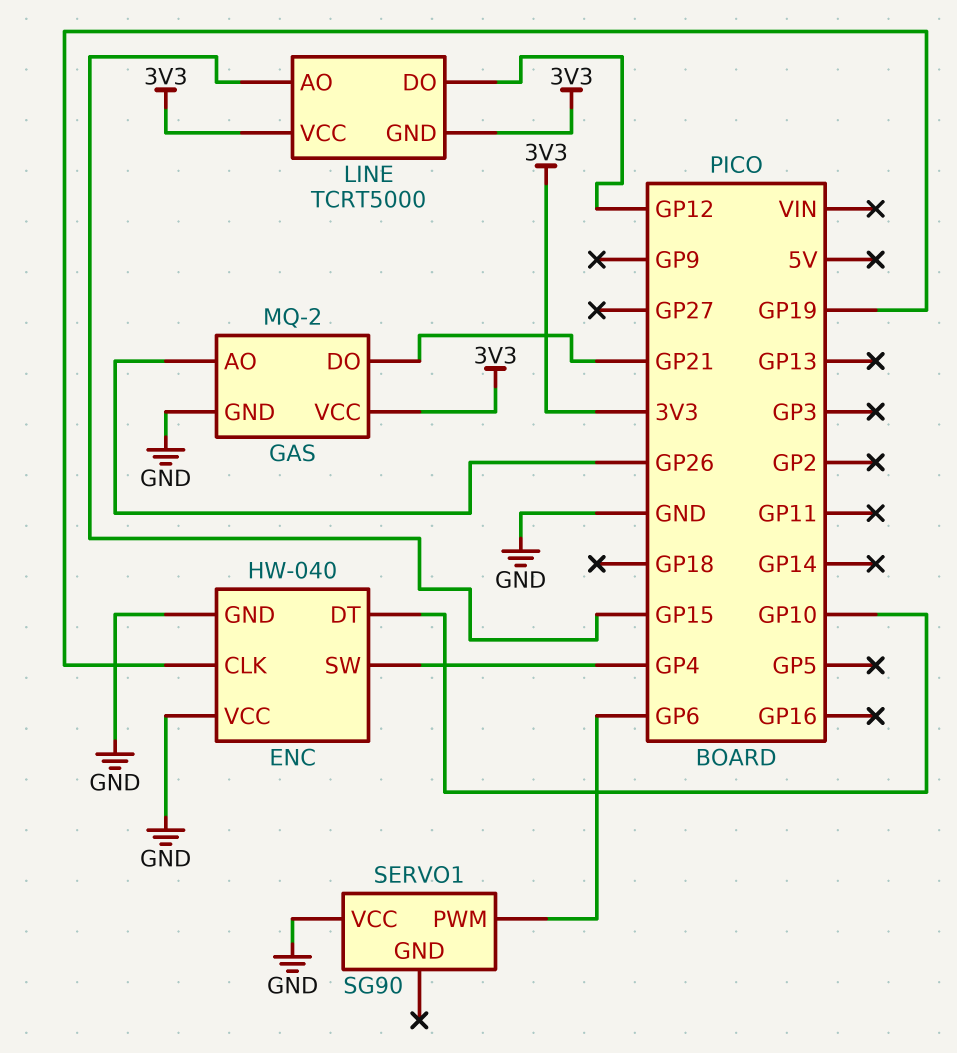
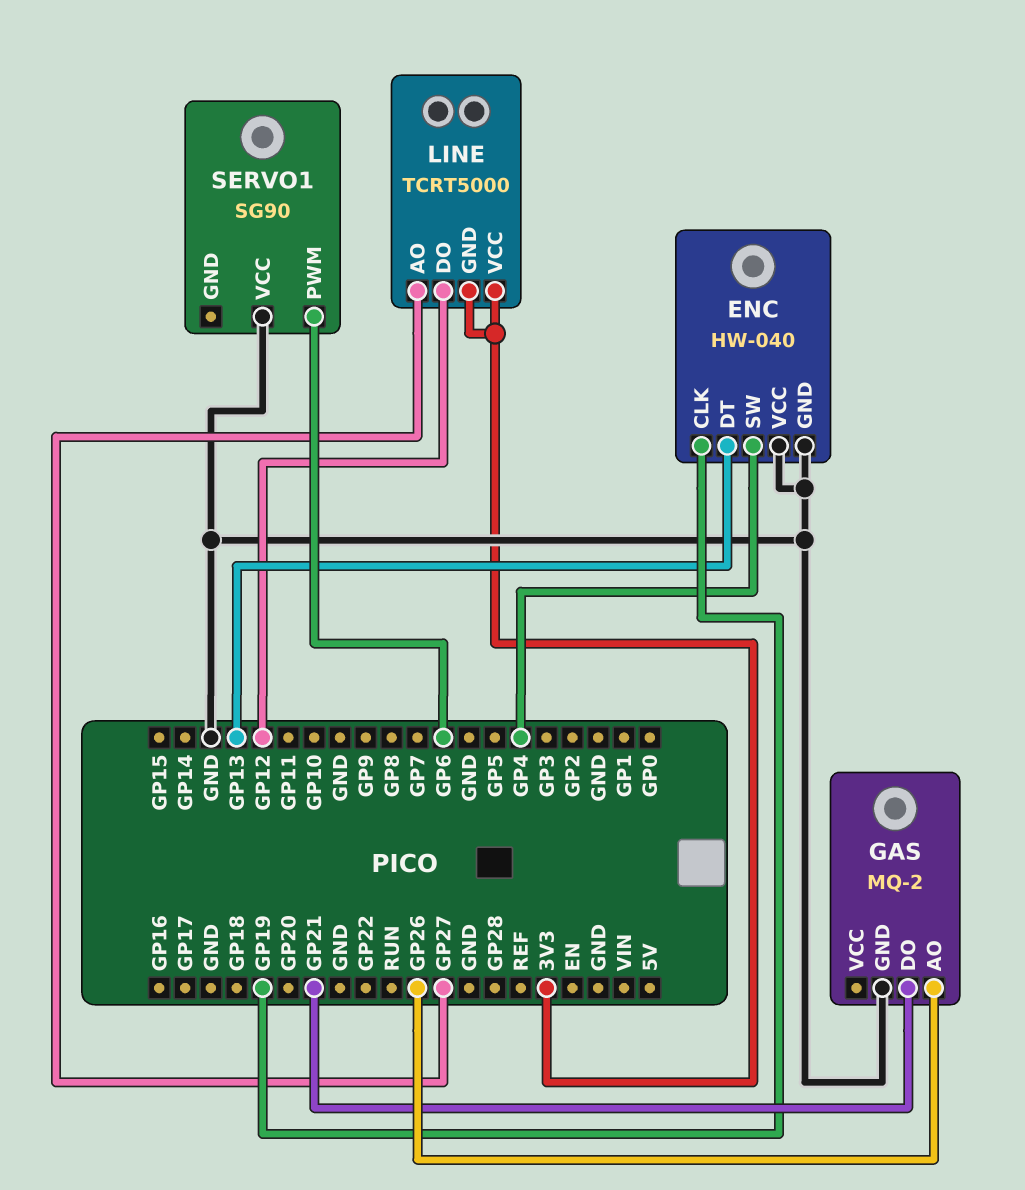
ENC pin DT: GP10 -> GP13
GAS pin VCC: 3V3 -> none
LINE pin AO: GP15 -> GP27

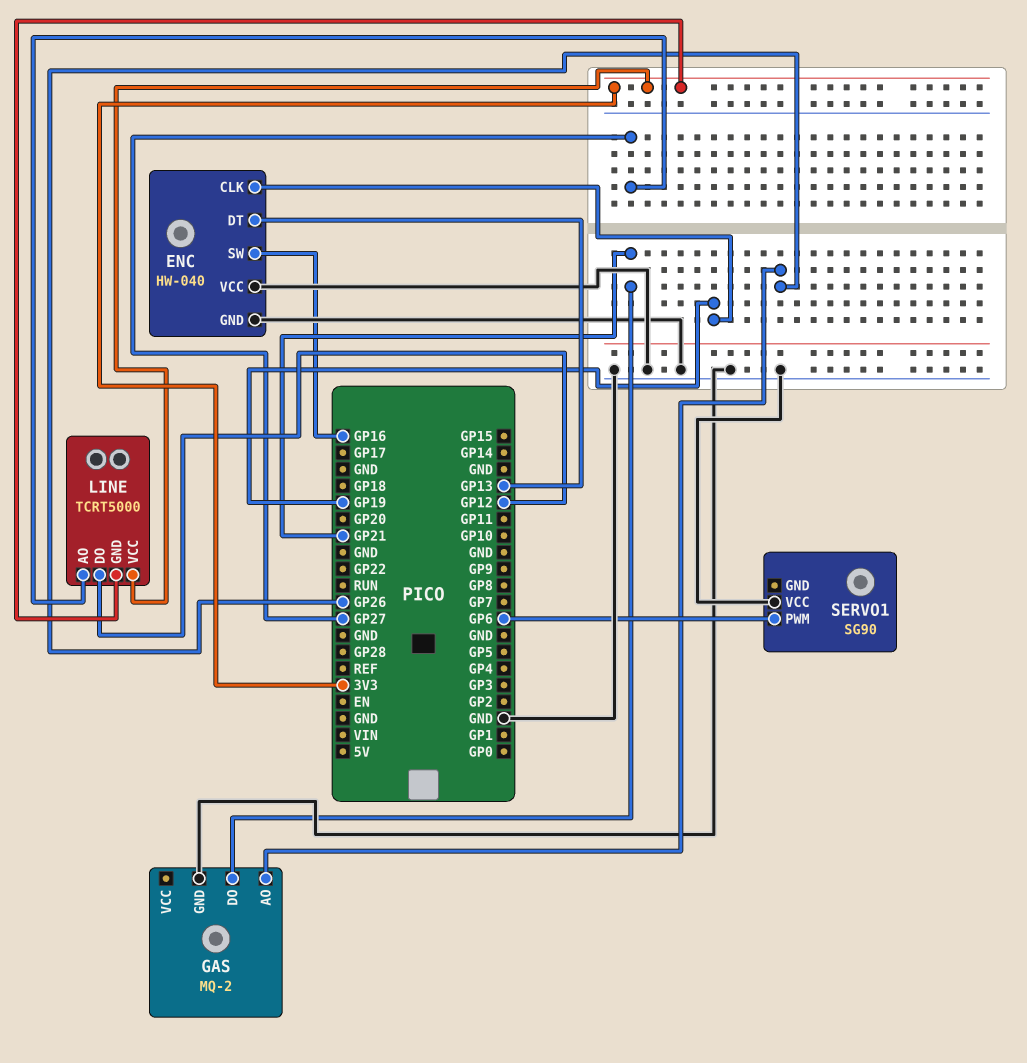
ENC pin SW: GP4 -> GP16

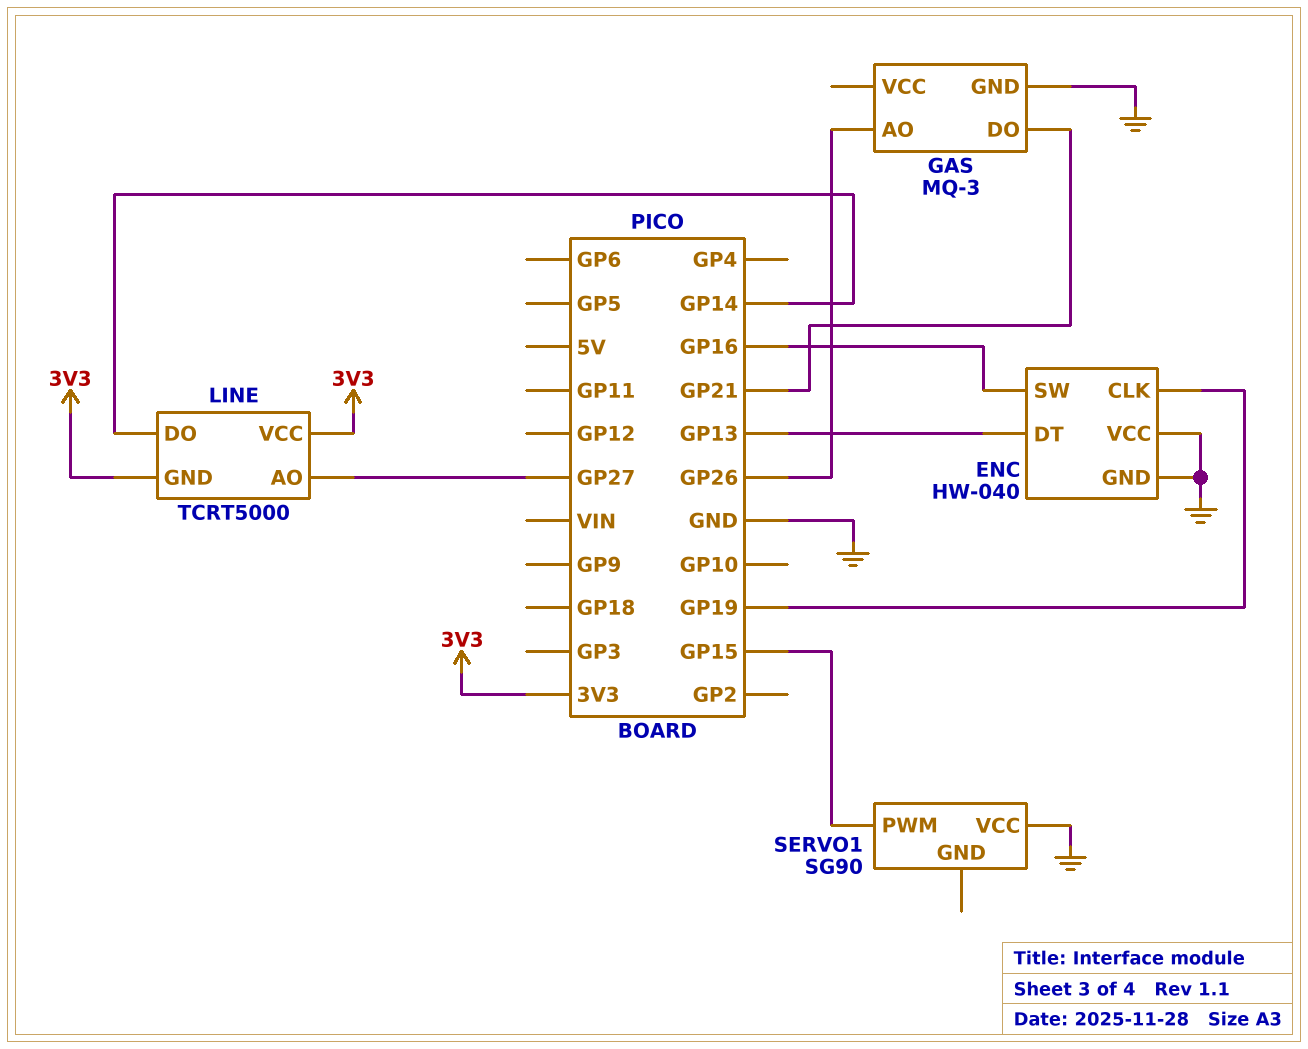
GAS: MQ-2 -> MQ-3
LINE pin DO: GP12 -> GP14
SERVO1 pin PWM: GP6 -> GP15

